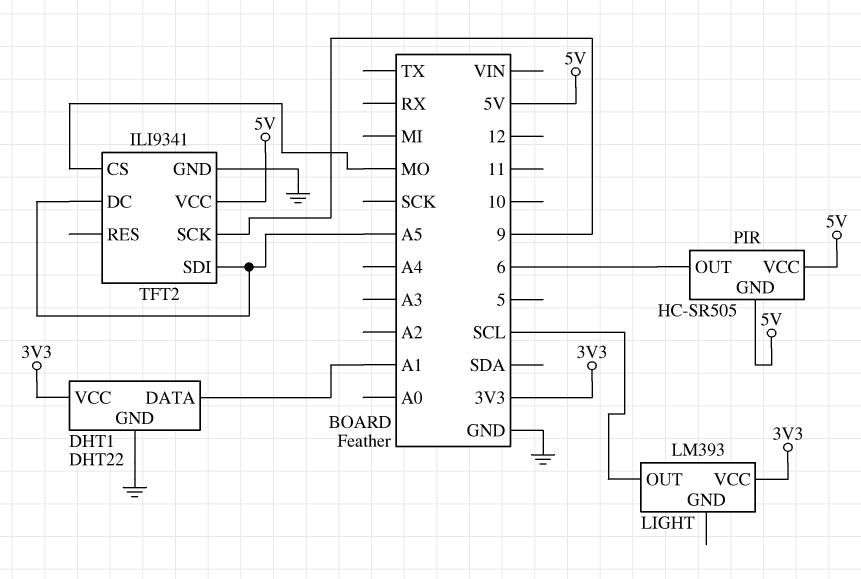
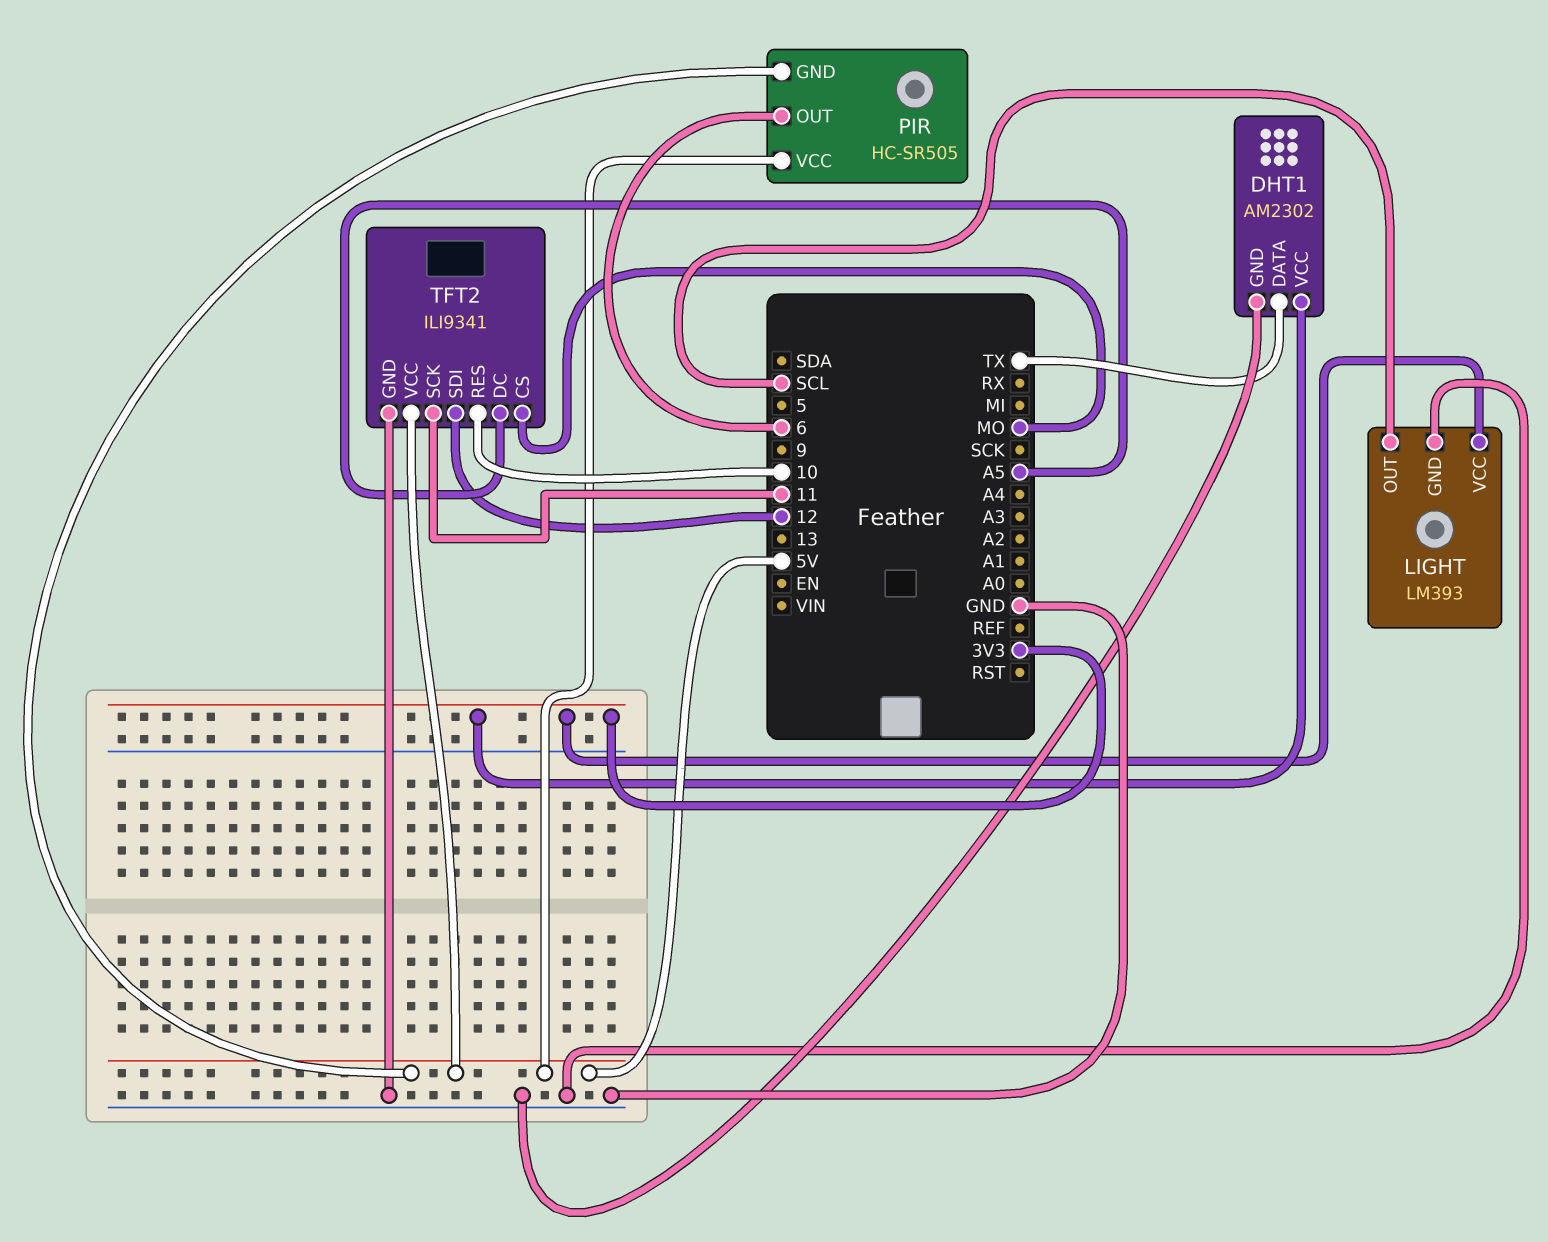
DHT1: DHT22 -> AM2302
DHT1 pin DATA: A1 -> TX
LIGHT pin GND: none -> GND
TFT2 pin RES: none -> 10
TFT2 pin SCK: 9 -> 11
TFT2 pin SDI: A5 -> 12

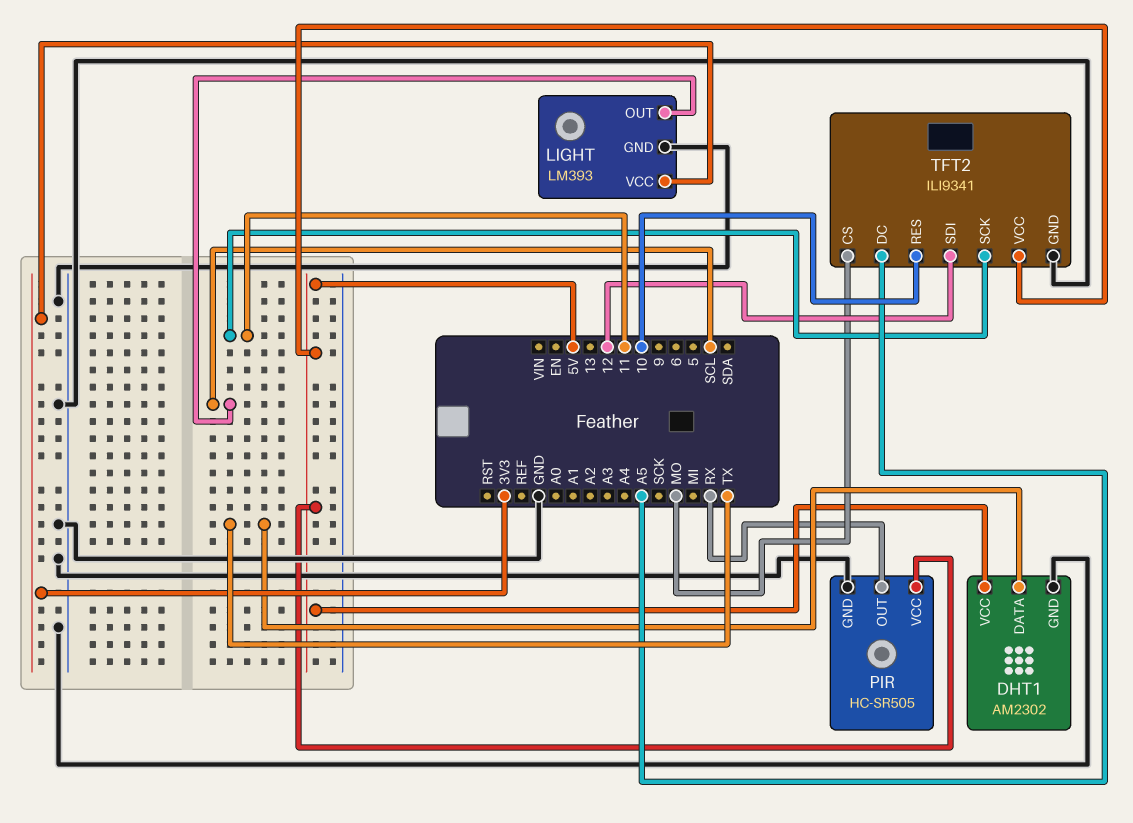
DHT1 pin VCC: 3V3 -> 5V
PIR pin GND: 5V -> GND
PIR pin OUT: 6 -> RX

